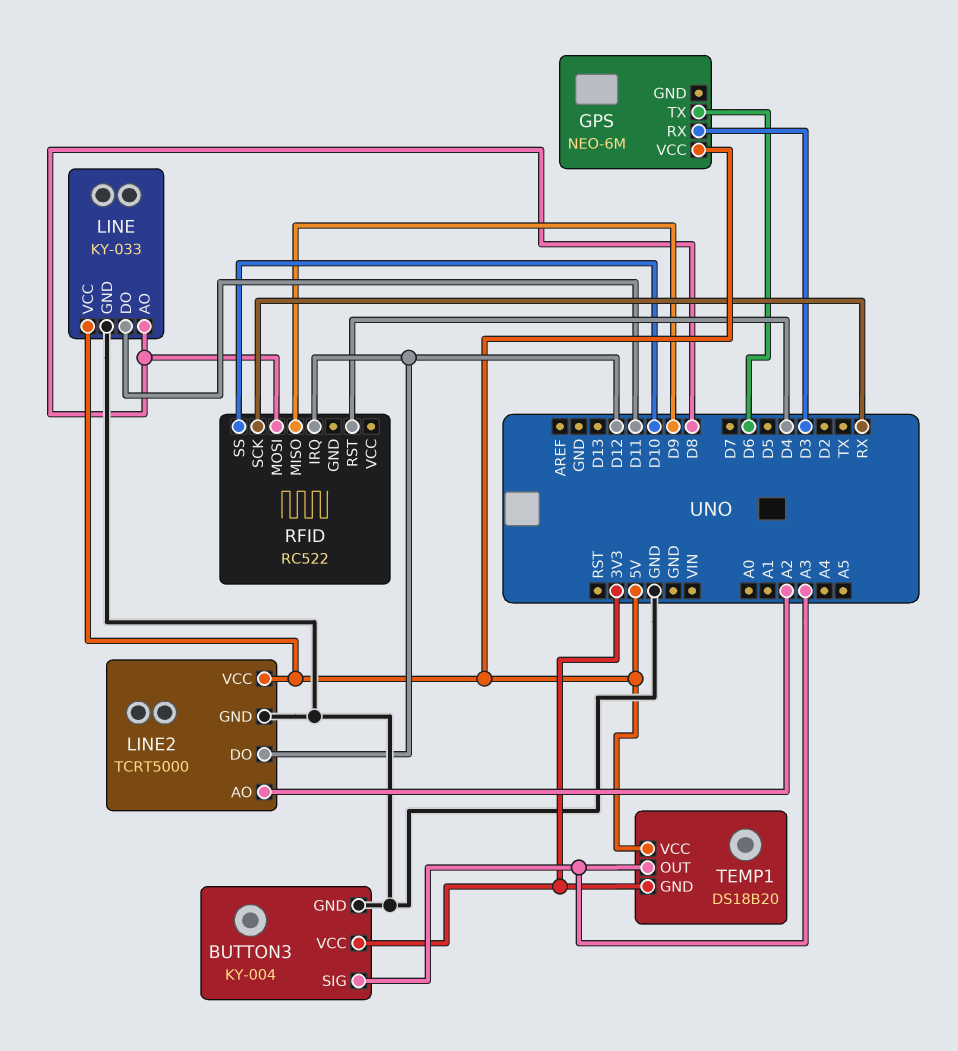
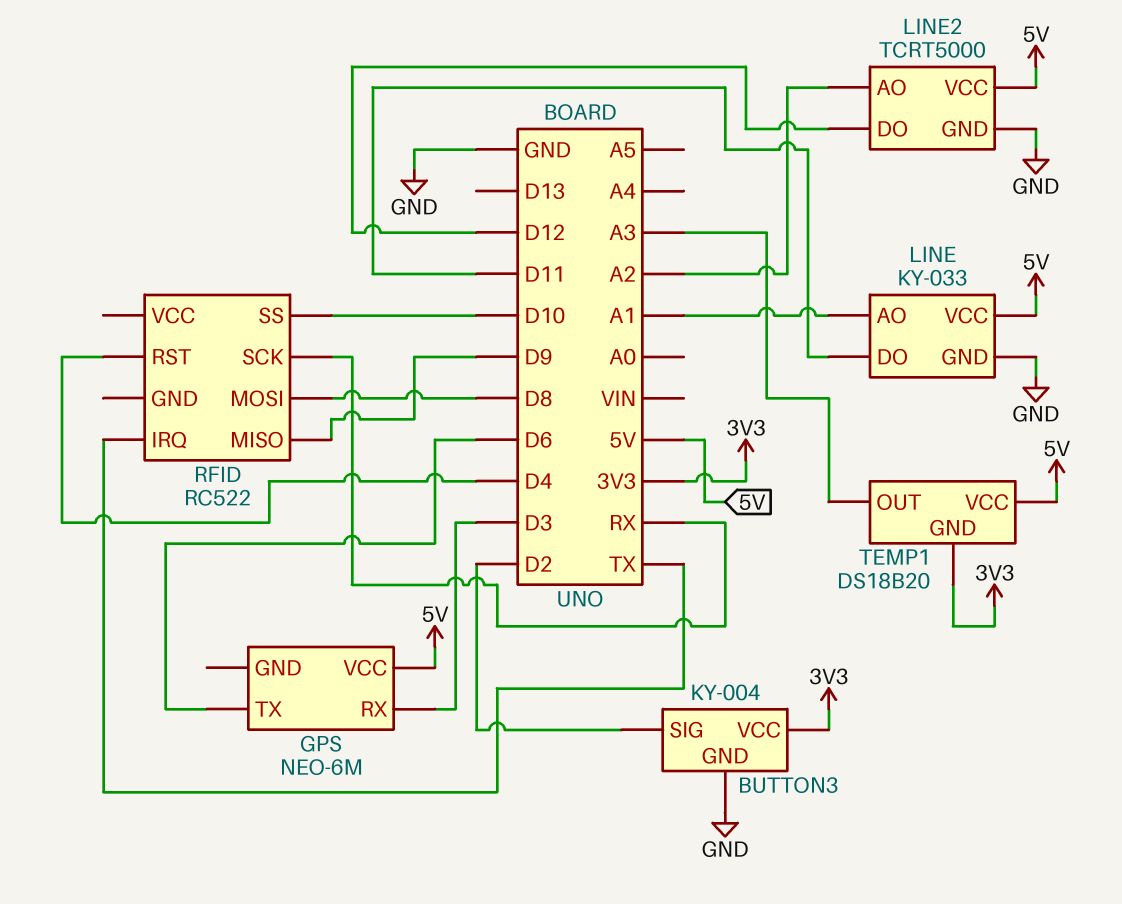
BUTTON3 pin SIG: A3 -> D2
LINE pin AO: D8 -> A1
RFID pin IRQ: D12 -> TX

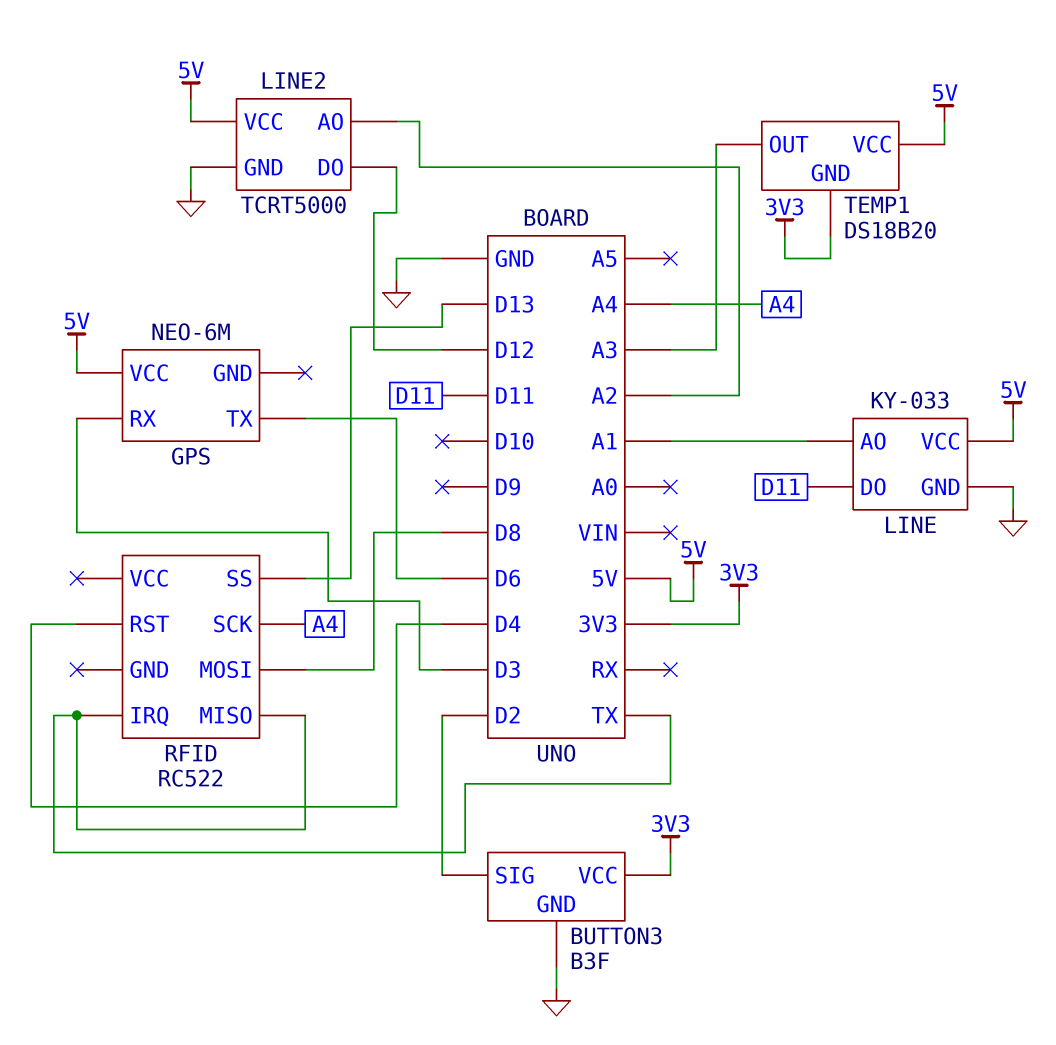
BUTTON3: KY-004 -> B3F
RFID pin MISO: D9 -> TX
RFID pin SCK: RX -> A4
RFID pin SS: D10 -> D13

